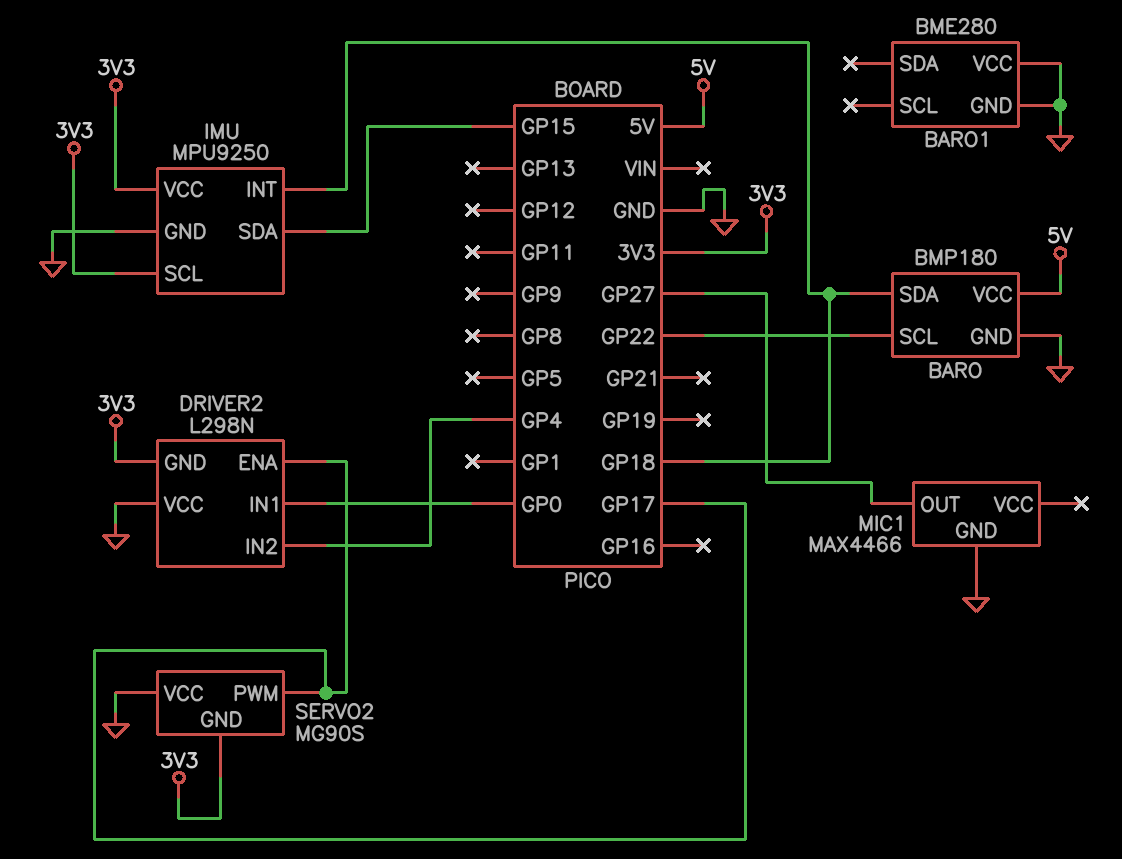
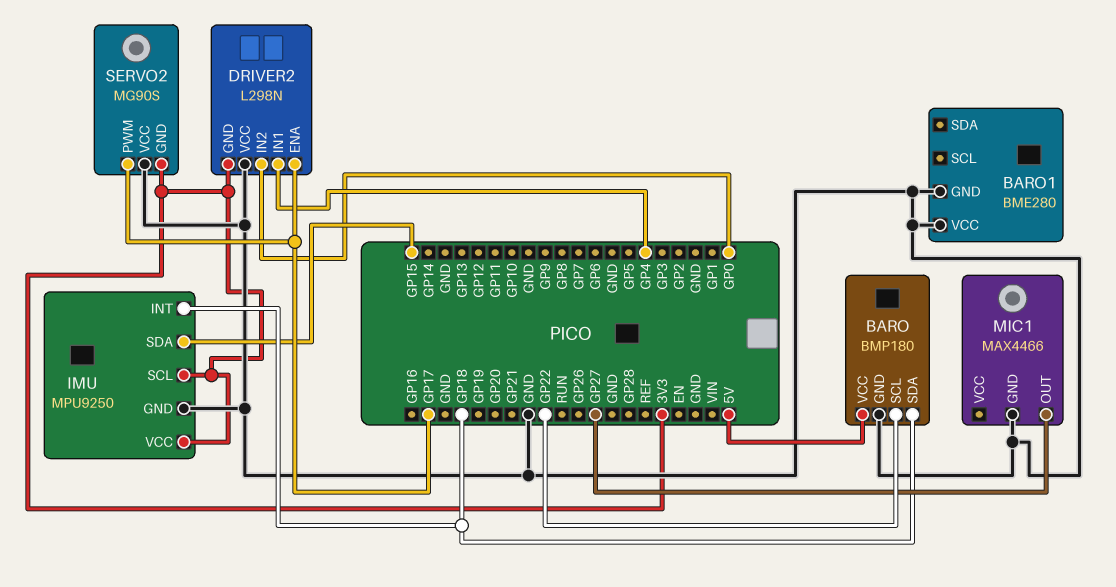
DRIVER2 pin IN1: GP0 -> GP4
DRIVER2 pin IN2: GP4 -> GP0

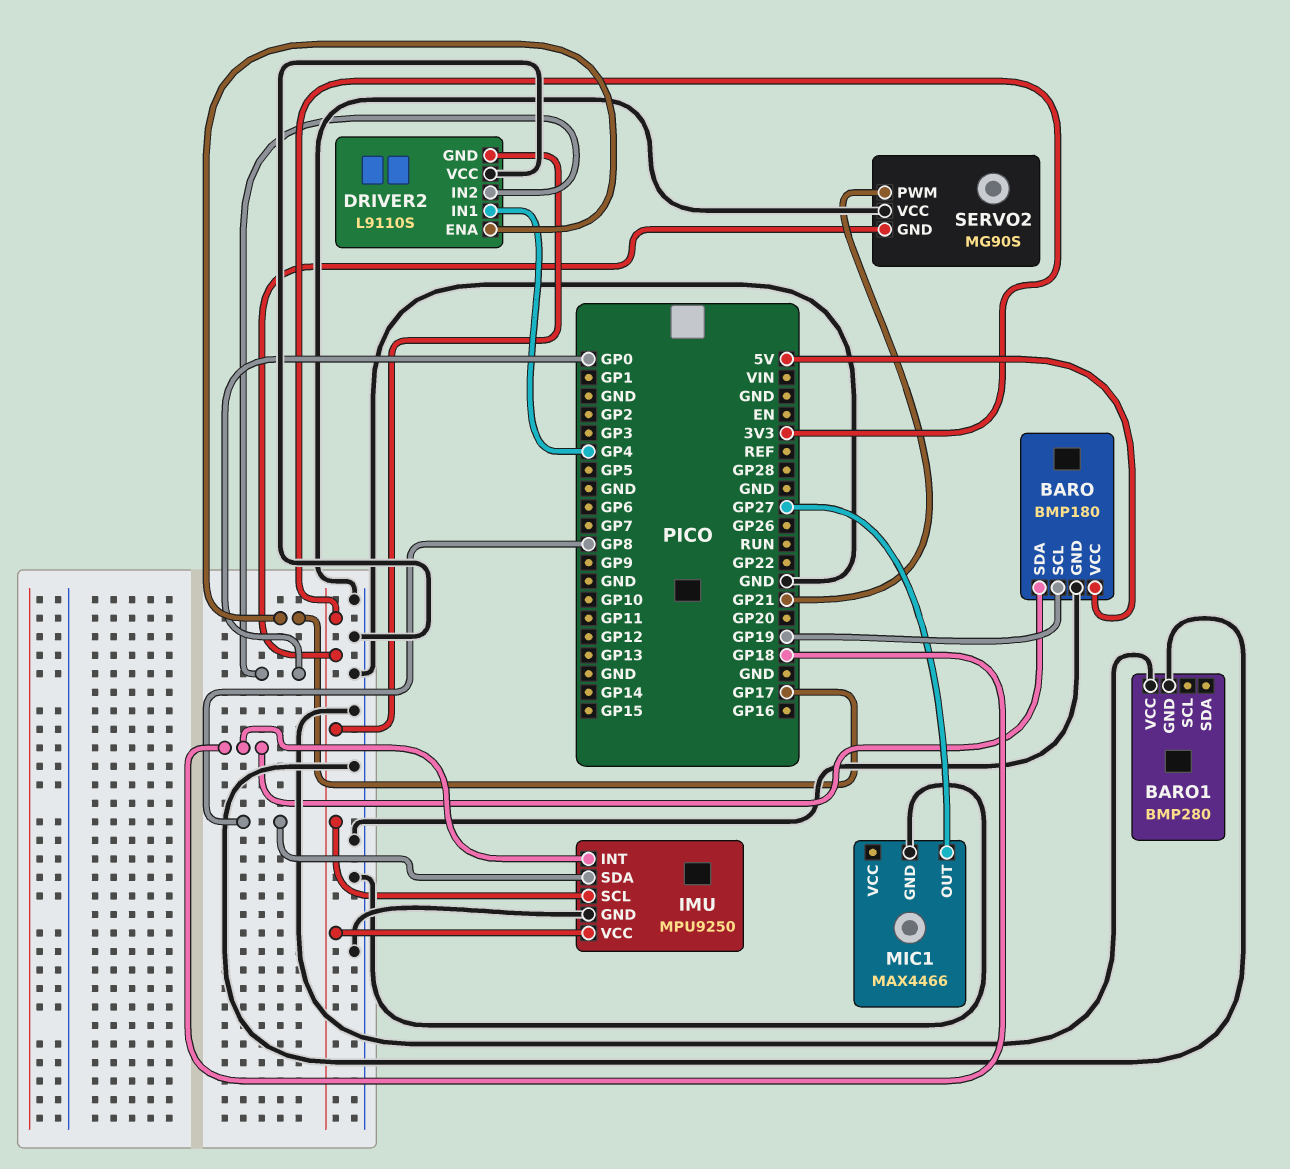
BARO pin SCL: GP22 -> GP19
BARO1: BME280 -> BMP280
DRIVER2: L298N -> L9110S
IMU pin SDA: GP15 -> GP8
SERVO2 pin PWM: GP17 -> GP21

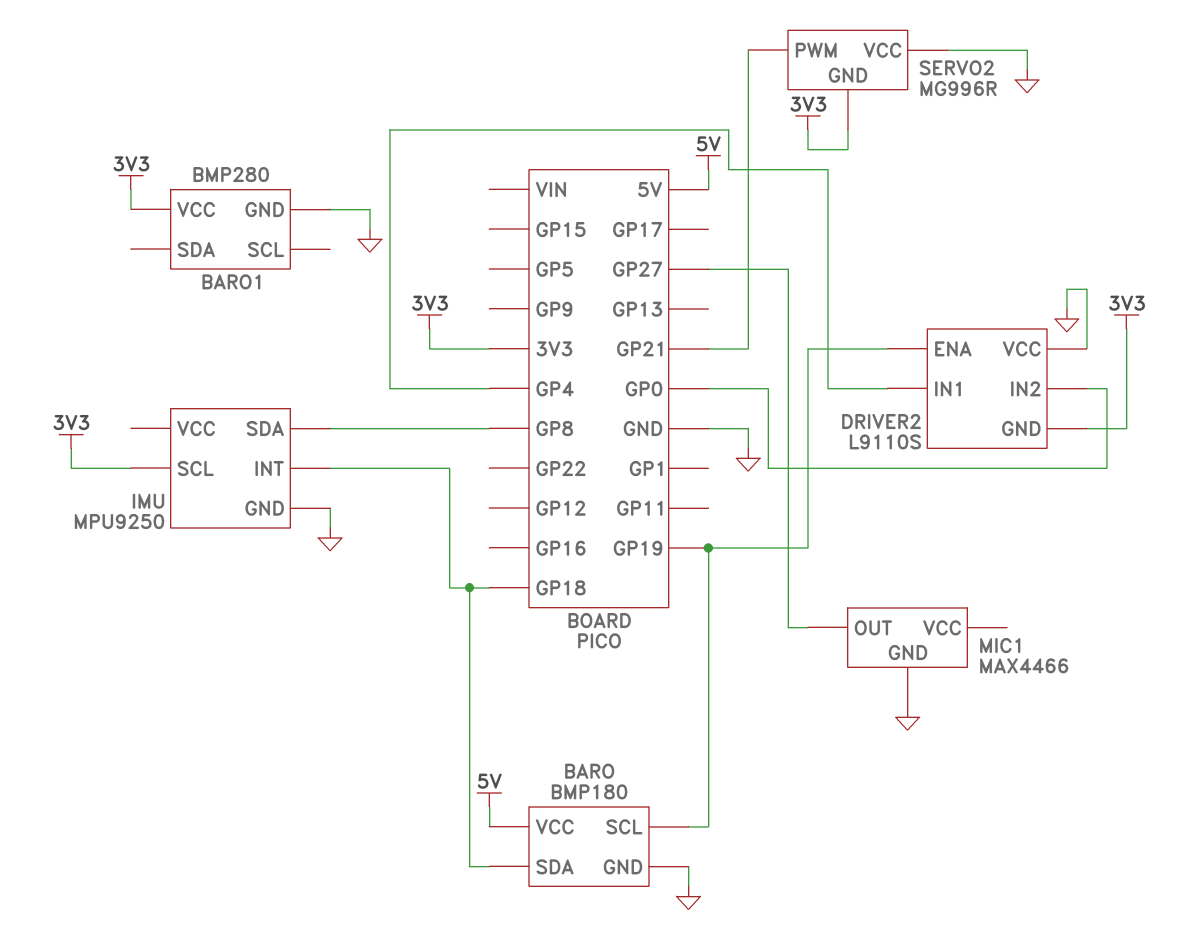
BARO1 pin VCC: GND -> 3V3
DRIVER2 pin ENA: GP17 -> GP19
IMU pin VCC: 3V3 -> none
SERVO2: MG90S -> MG996R

